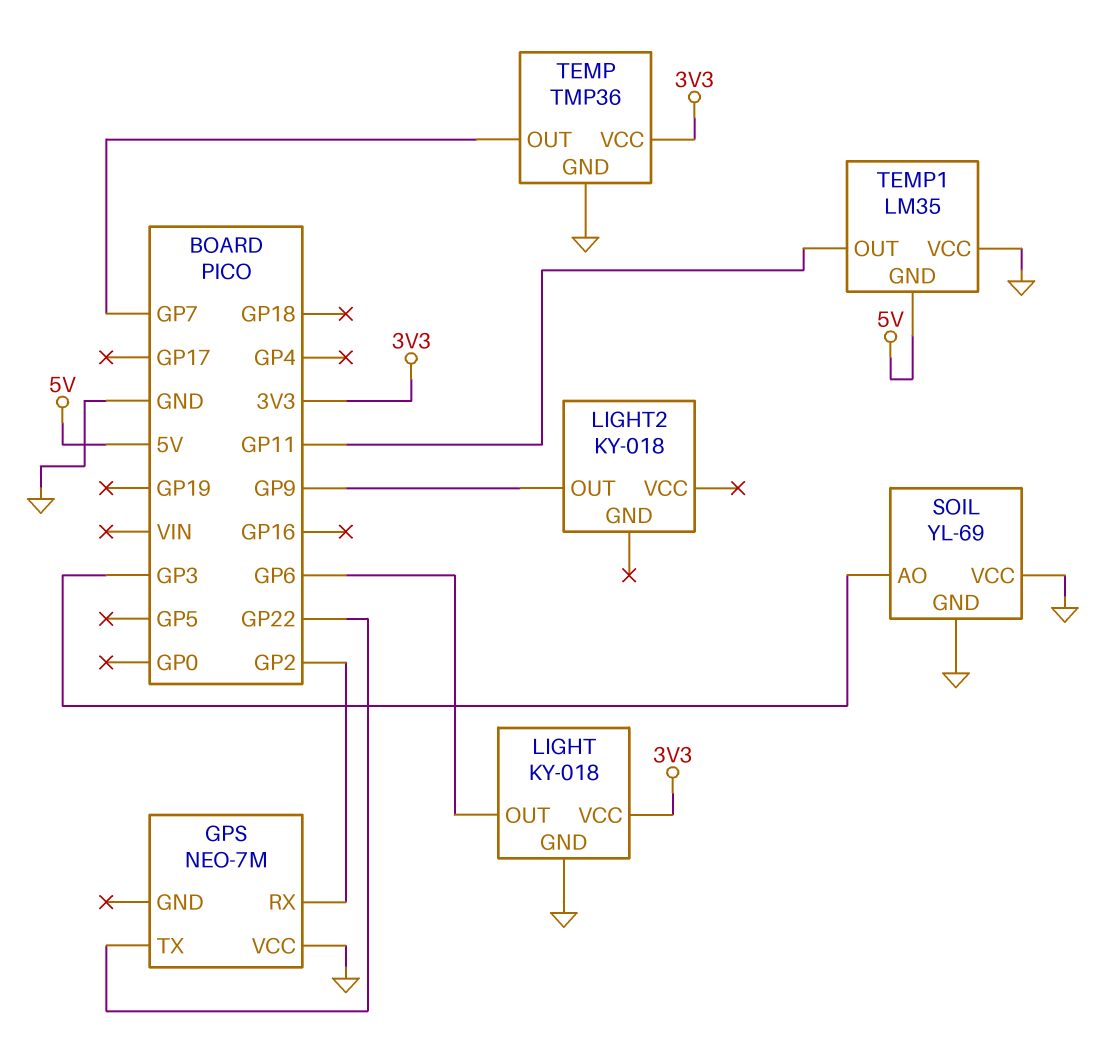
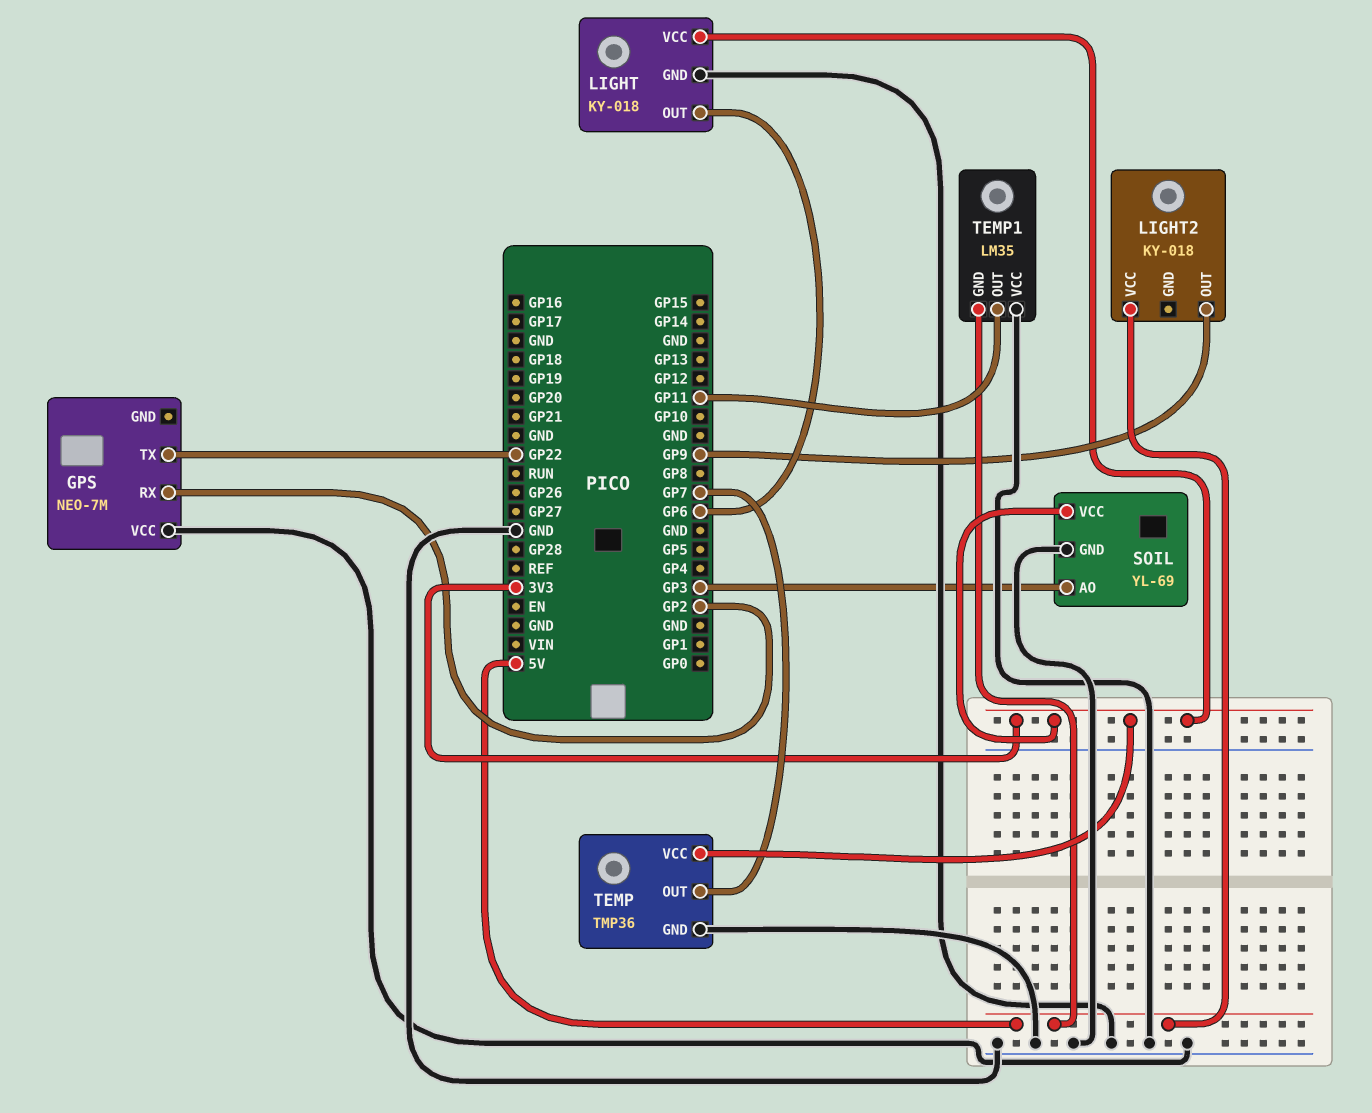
LIGHT2 pin VCC: none -> 5V
SOIL pin VCC: GND -> 3V3

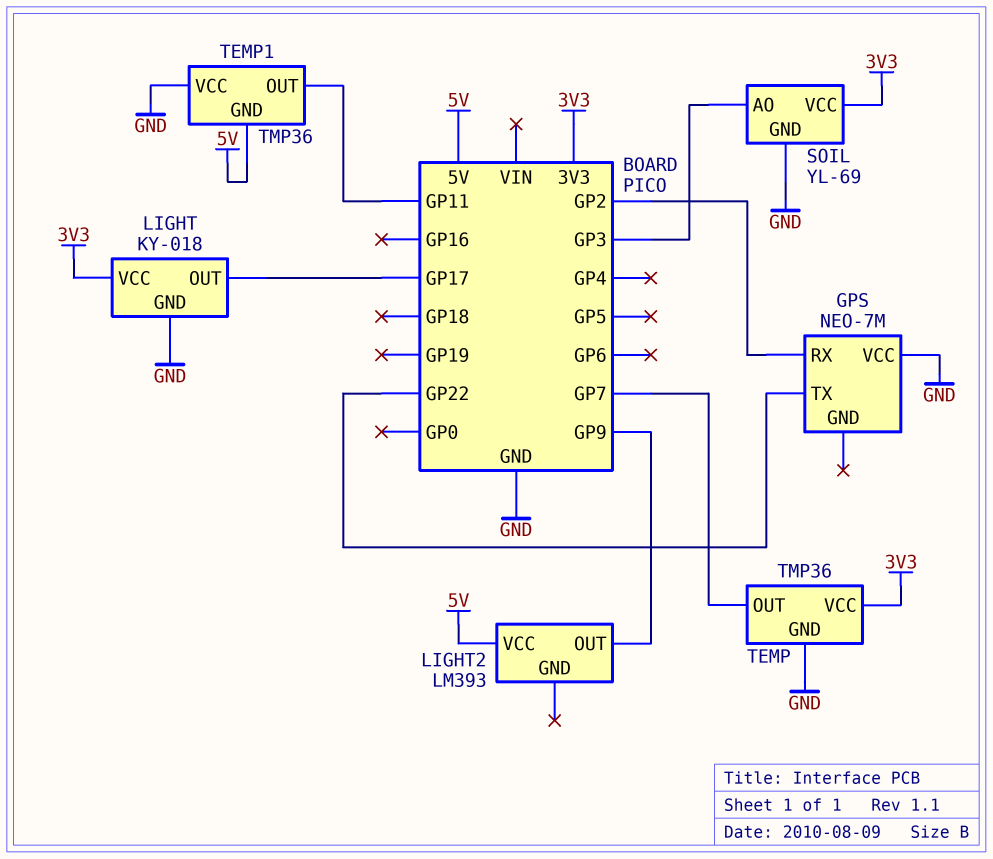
LIGHT pin OUT: GP6 -> GP17
LIGHT2: KY-018 -> LM393
TEMP1: LM35 -> TMP36

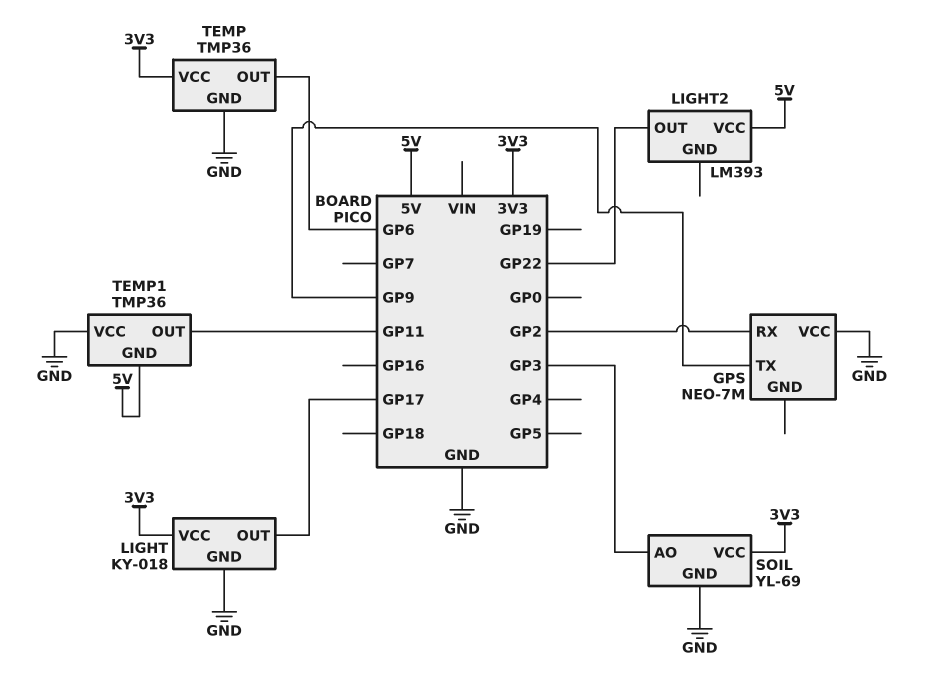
GPS pin TX: GP22 -> GP9
LIGHT2 pin OUT: GP9 -> GP22
TEMP pin OUT: GP7 -> GP6

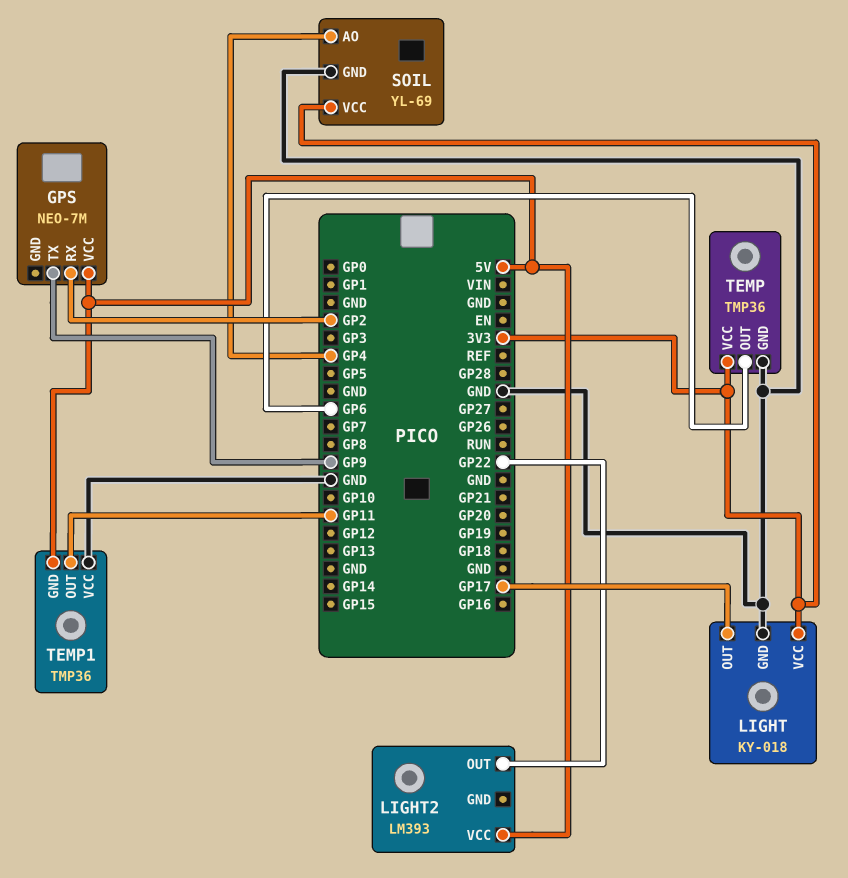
GPS pin VCC: GND -> 5V
SOIL pin AO: GP3 -> GP4

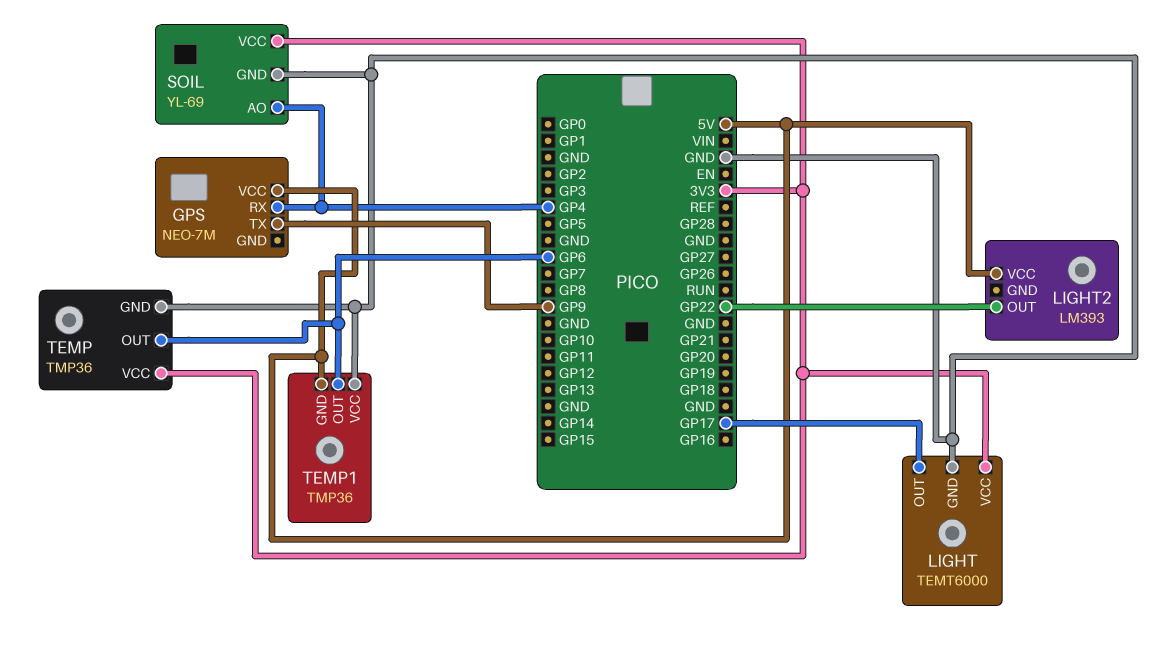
GPS pin RX: GP2 -> GP4
LIGHT: KY-018 -> TEMT6000
TEMP1 pin OUT: GP11 -> GP6

